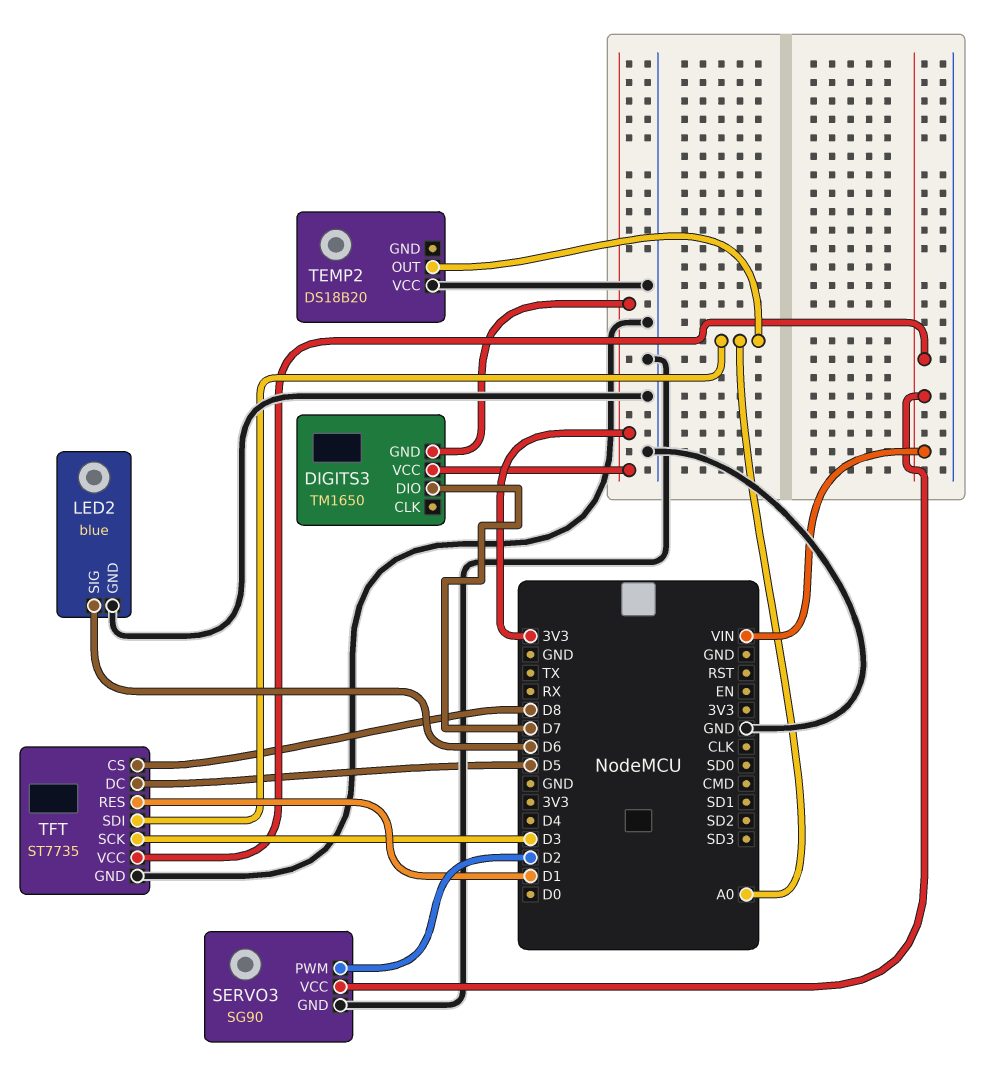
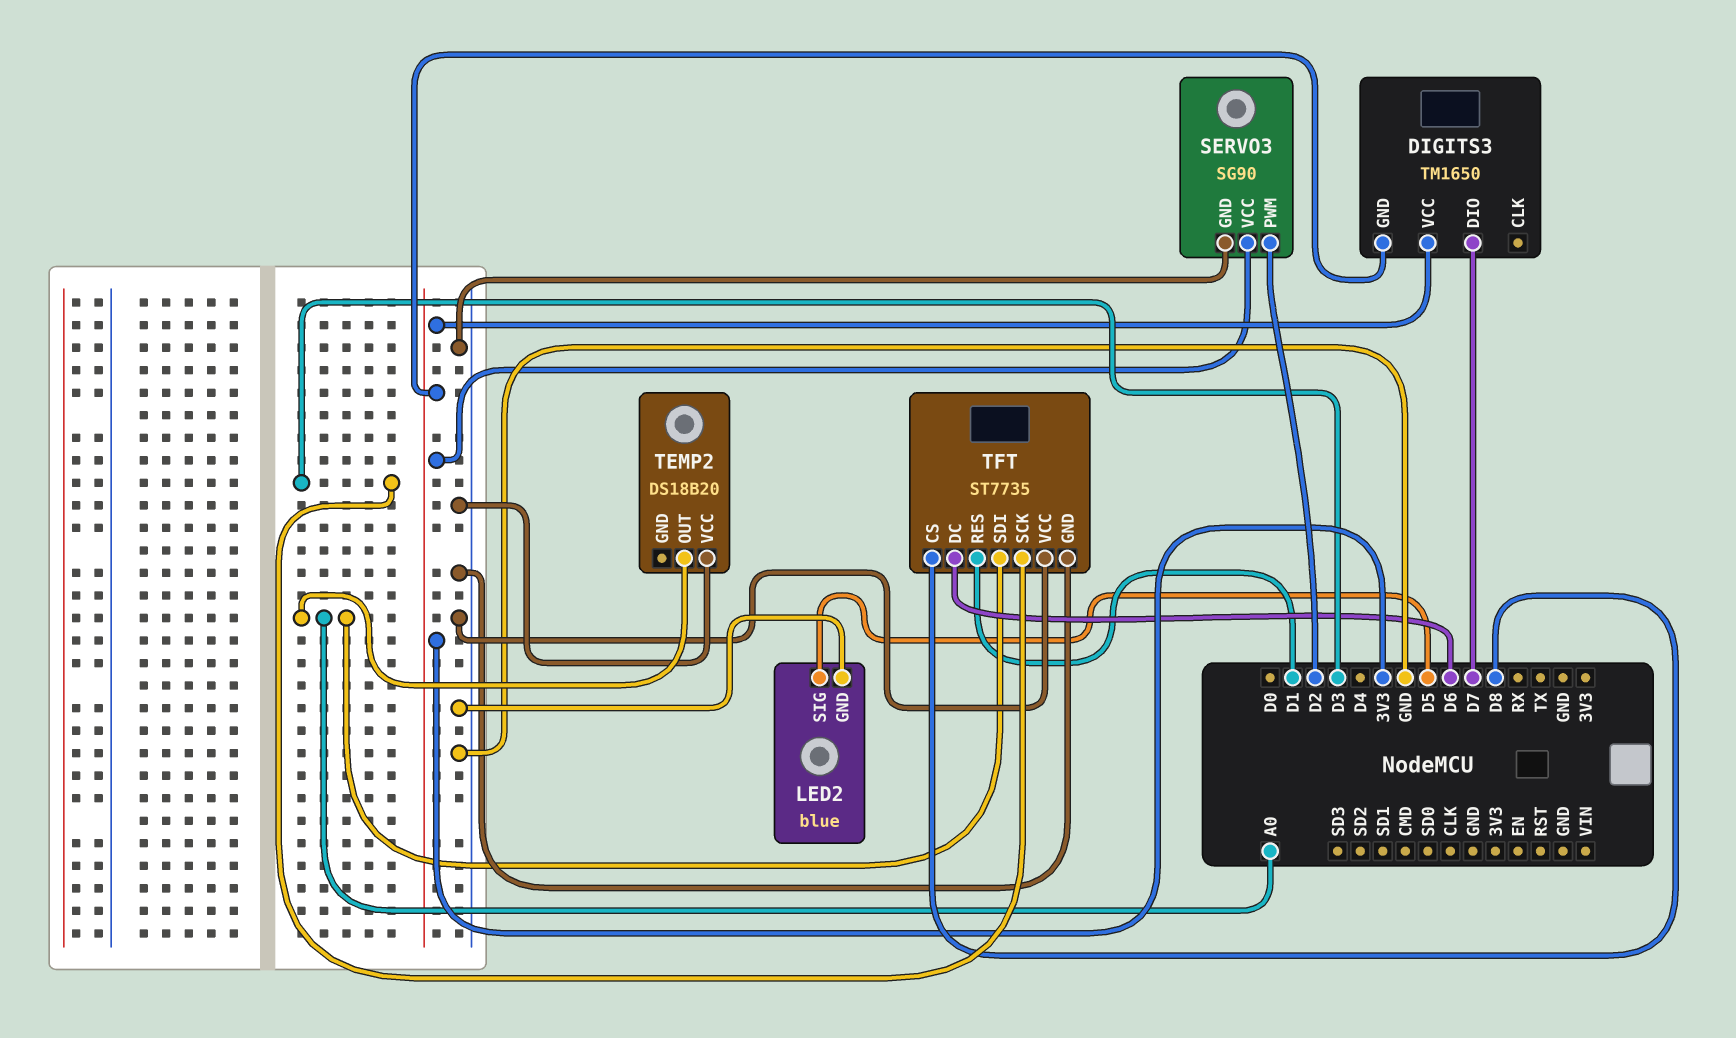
LED2 pin SIG: D6 -> D5
SERVO3 pin VCC: VIN -> 3V3
TFT pin DC: D5 -> D6
TFT pin VCC: VIN -> GND

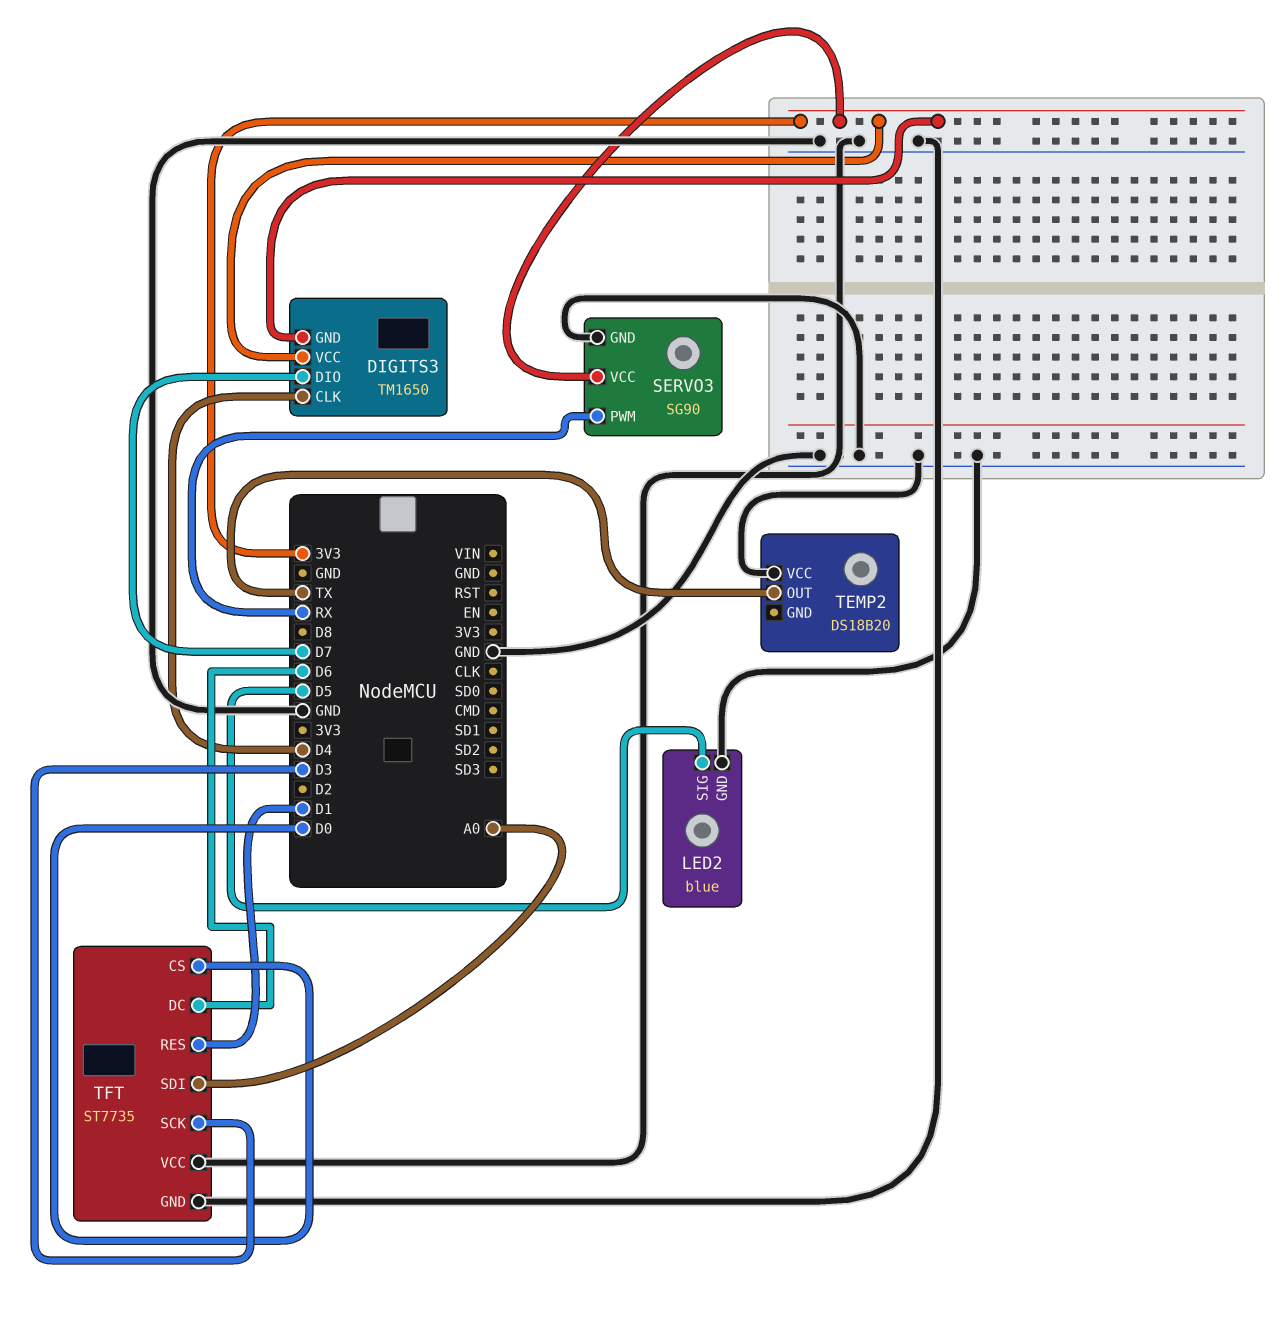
DIGITS3 pin CLK: none -> D4
SERVO3 pin PWM: D2 -> RX
TEMP2 pin OUT: A0 -> TX
TFT pin CS: D8 -> D0

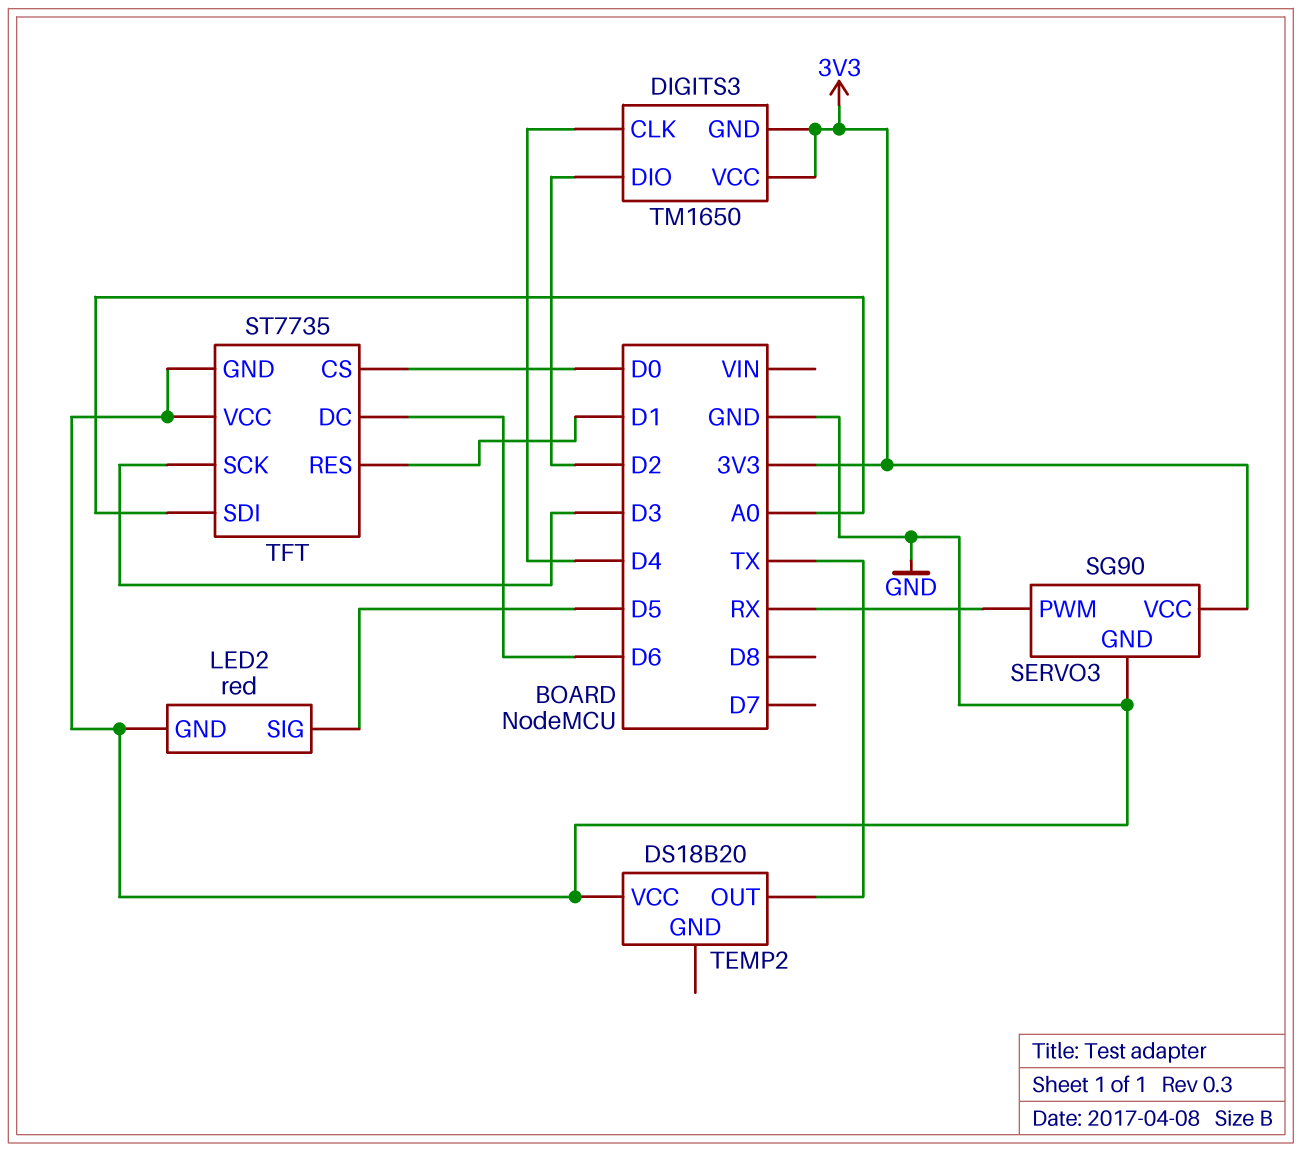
DIGITS3 pin DIO: D7 -> D2
LED2: blue -> red

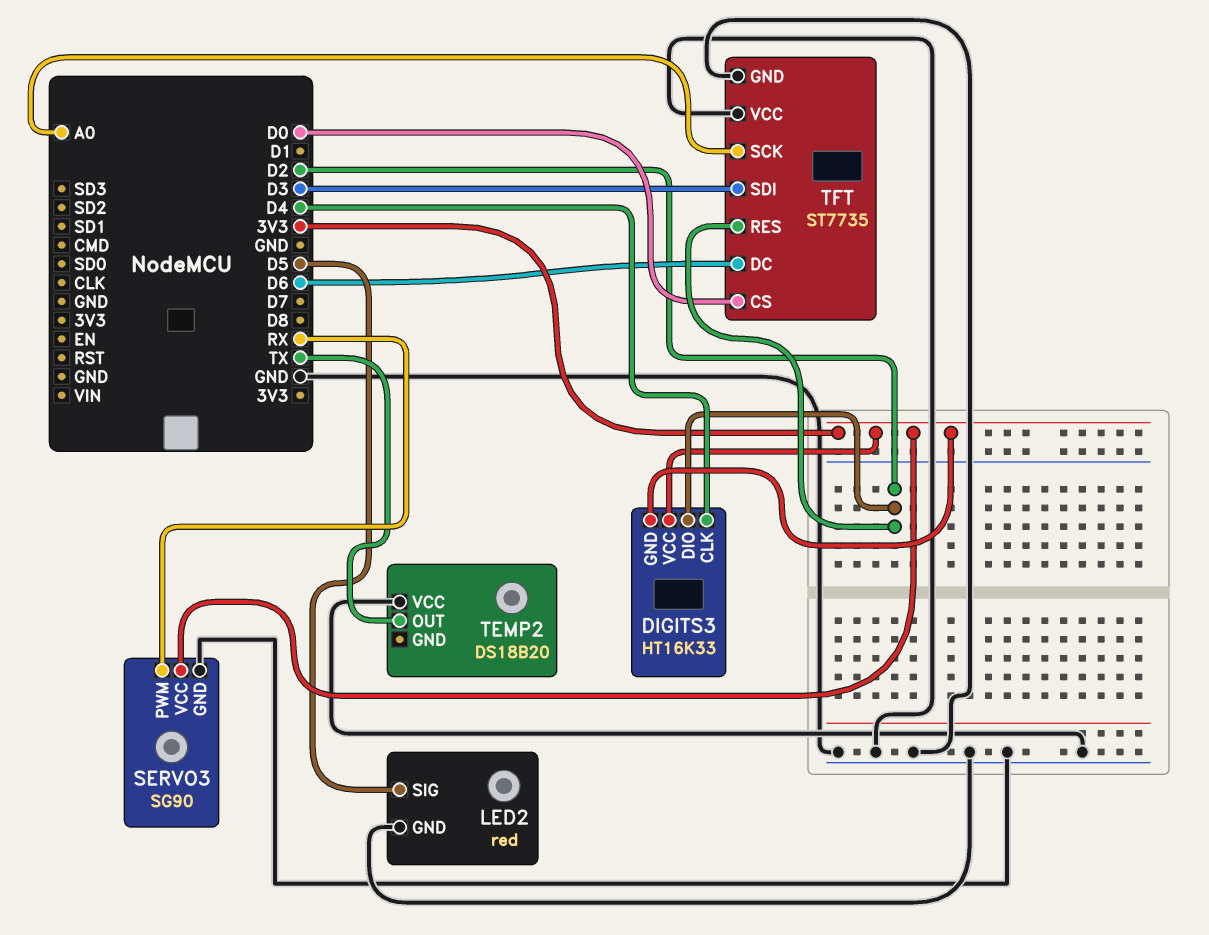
DIGITS3: TM1650 -> HT16K33
TFT pin RES: D1 -> D2
TFT pin SCK: D3 -> A0
TFT pin SDI: A0 -> D3

